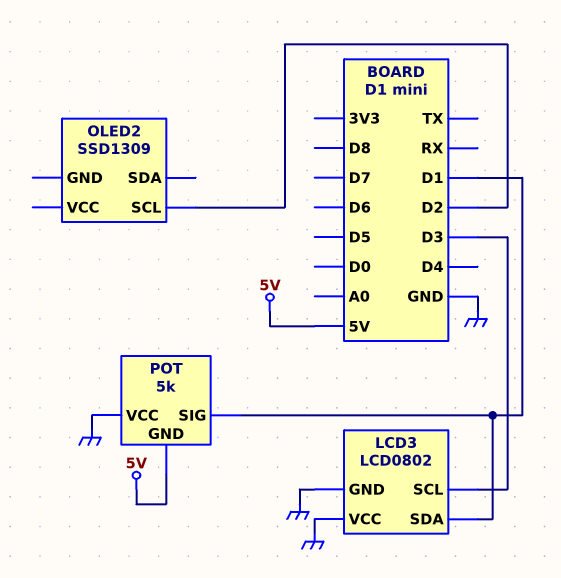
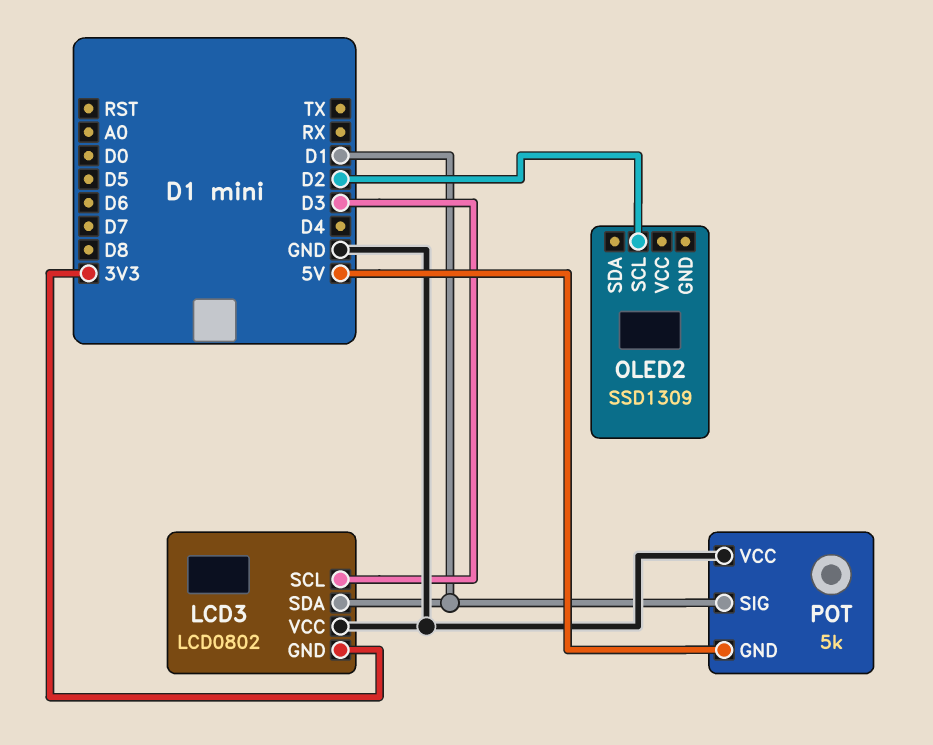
LCD3 pin GND: GND -> 3V3

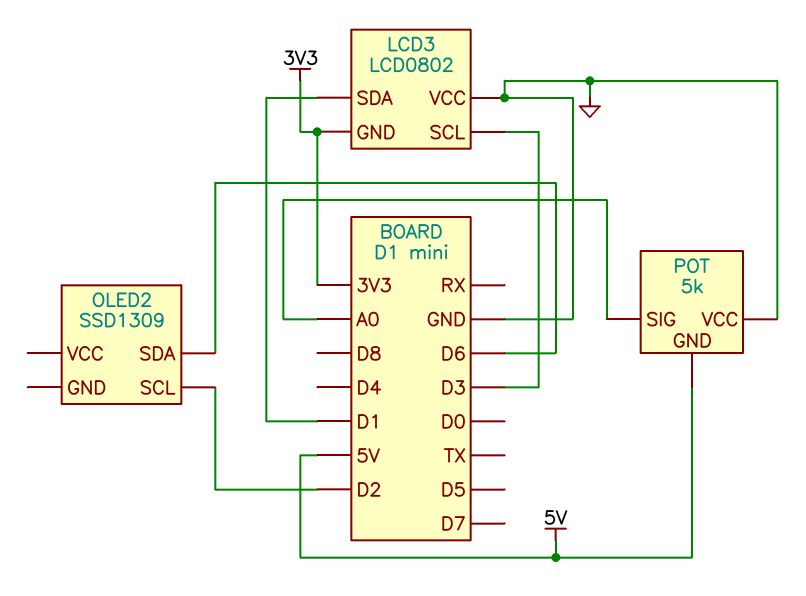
OLED2 pin SDA: none -> D6
POT pin SIG: D1 -> A0

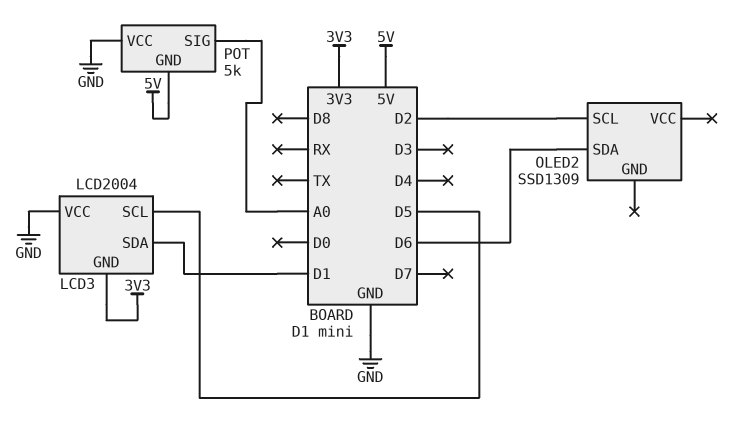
LCD3: LCD0802 -> LCD2004
LCD3 pin SCL: D3 -> D5

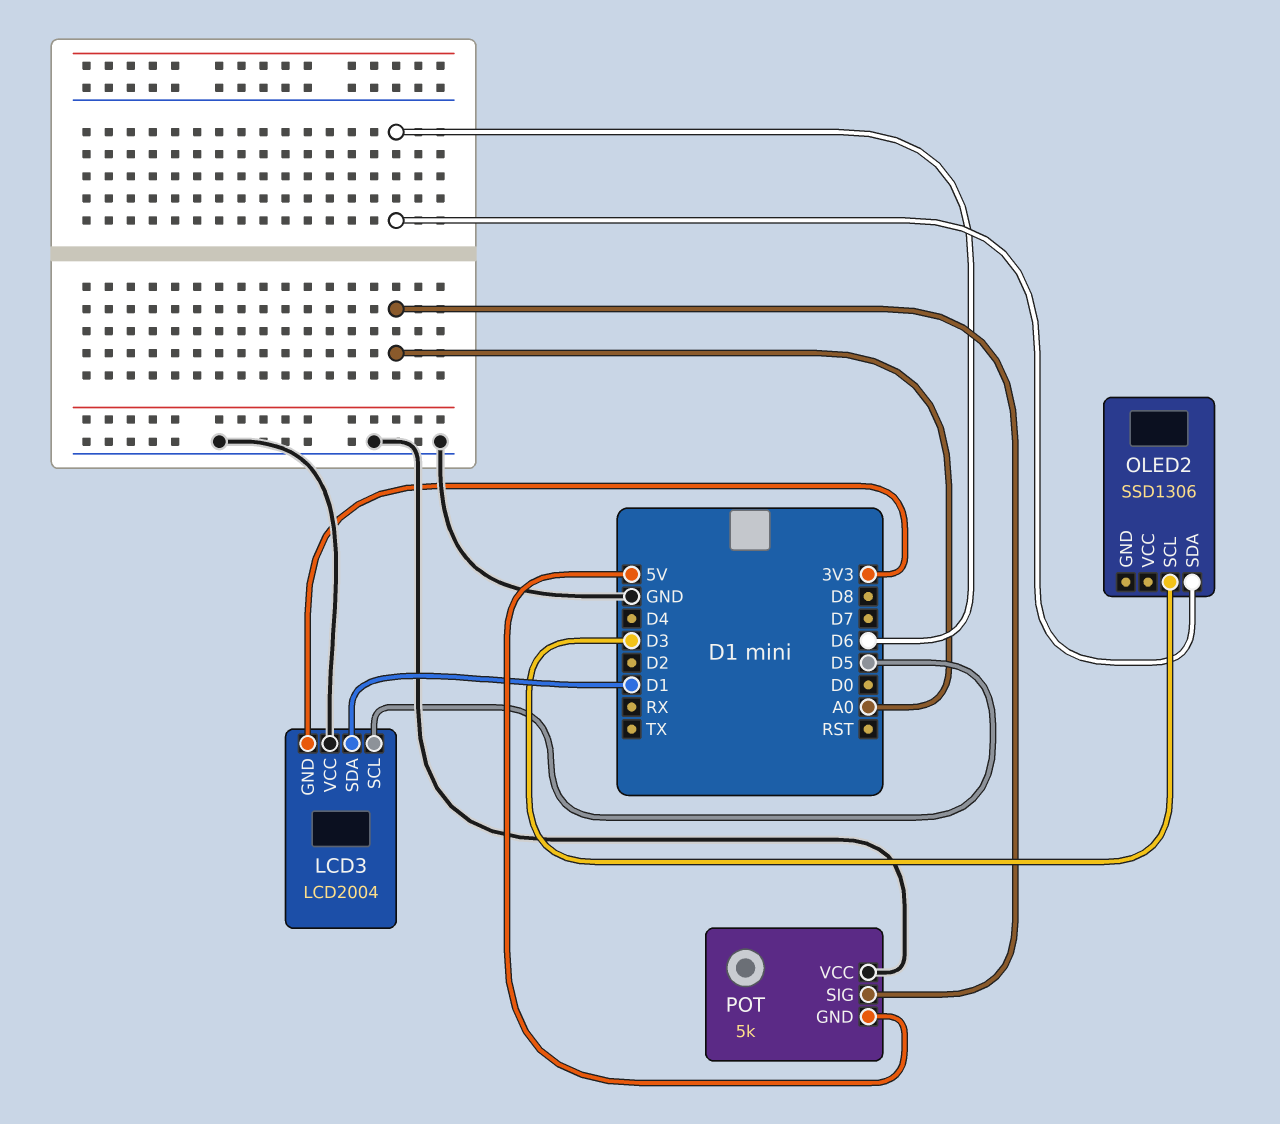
OLED2: SSD1309 -> SSD1306
OLED2 pin SCL: D2 -> D3

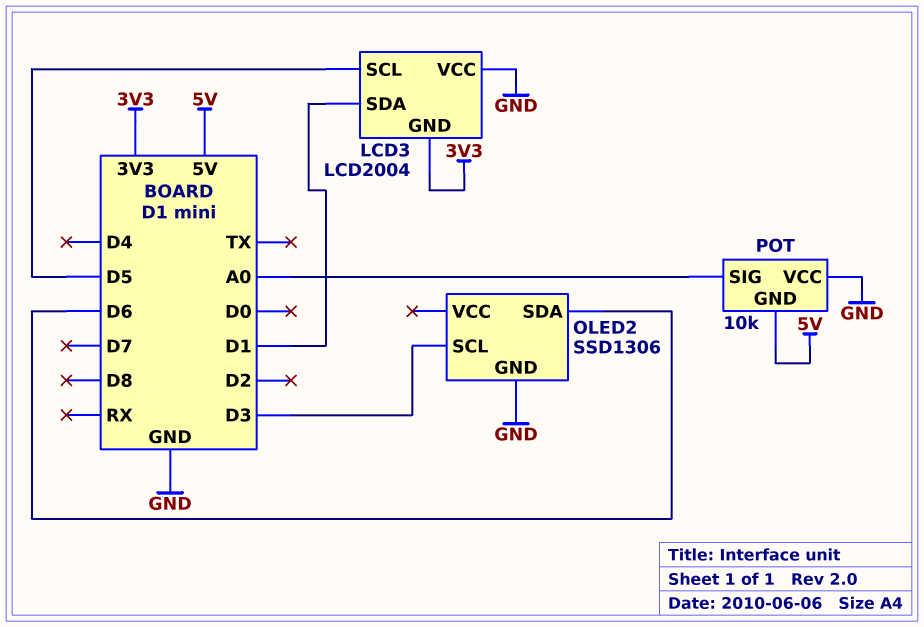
OLED2 pin GND: none -> GND
POT: 5k -> 10k

